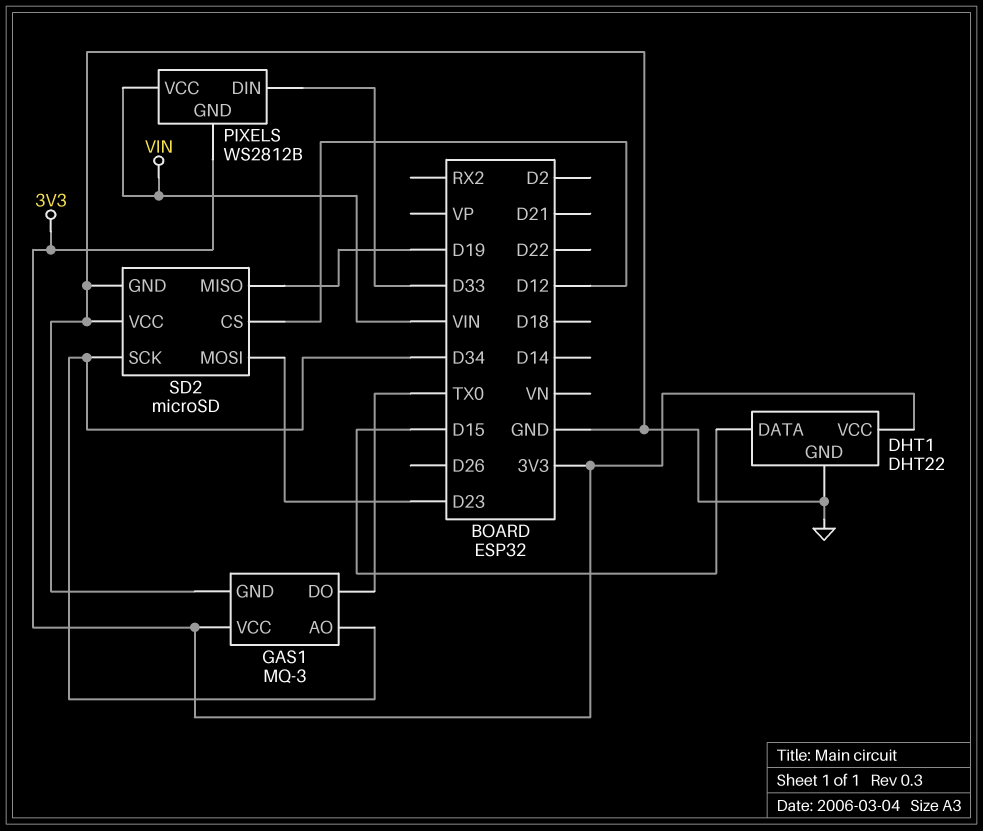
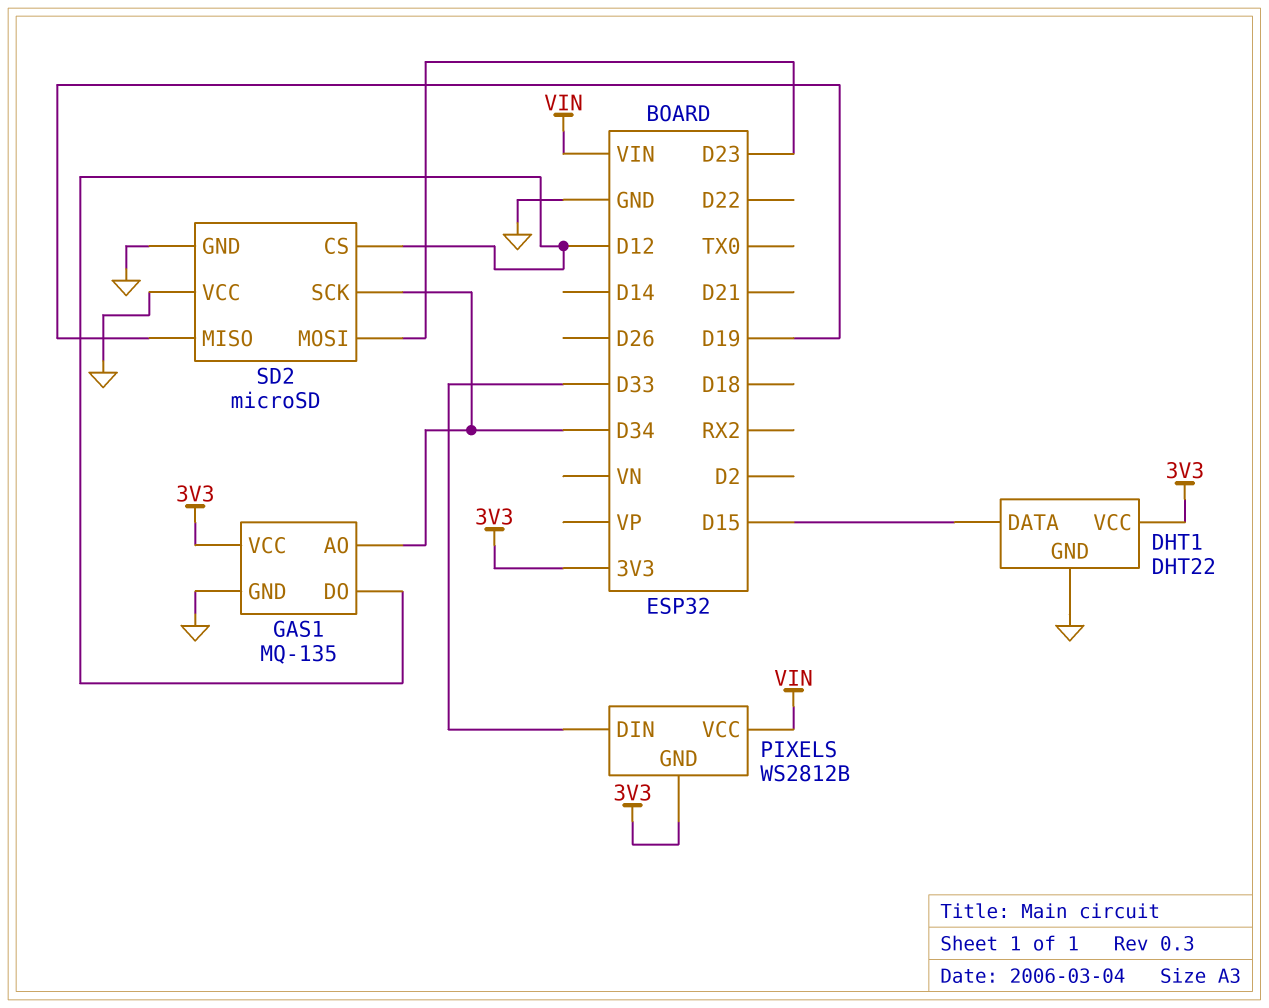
GAS1: MQ-3 -> MQ-135
GAS1 pin DO: TX0 -> D12

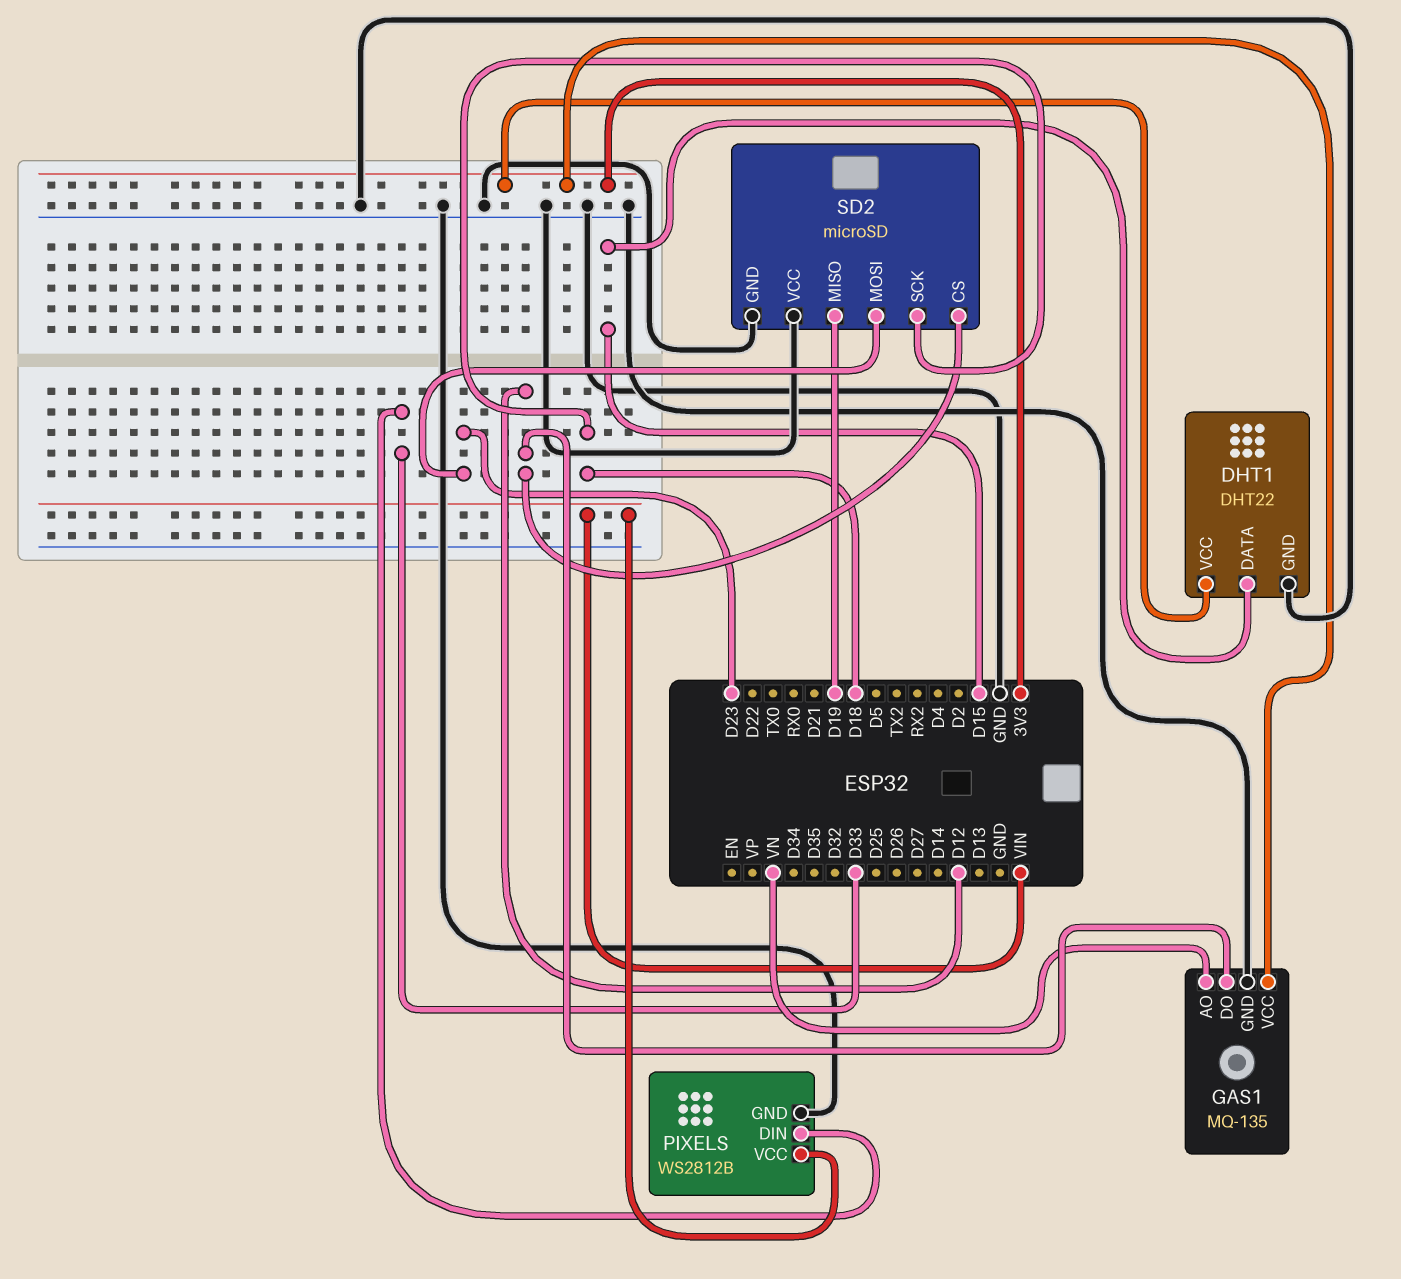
GAS1 pin AO: D34 -> VN
PIXELS pin GND: 3V3 -> GND
SD2 pin SCK: D34 -> D18

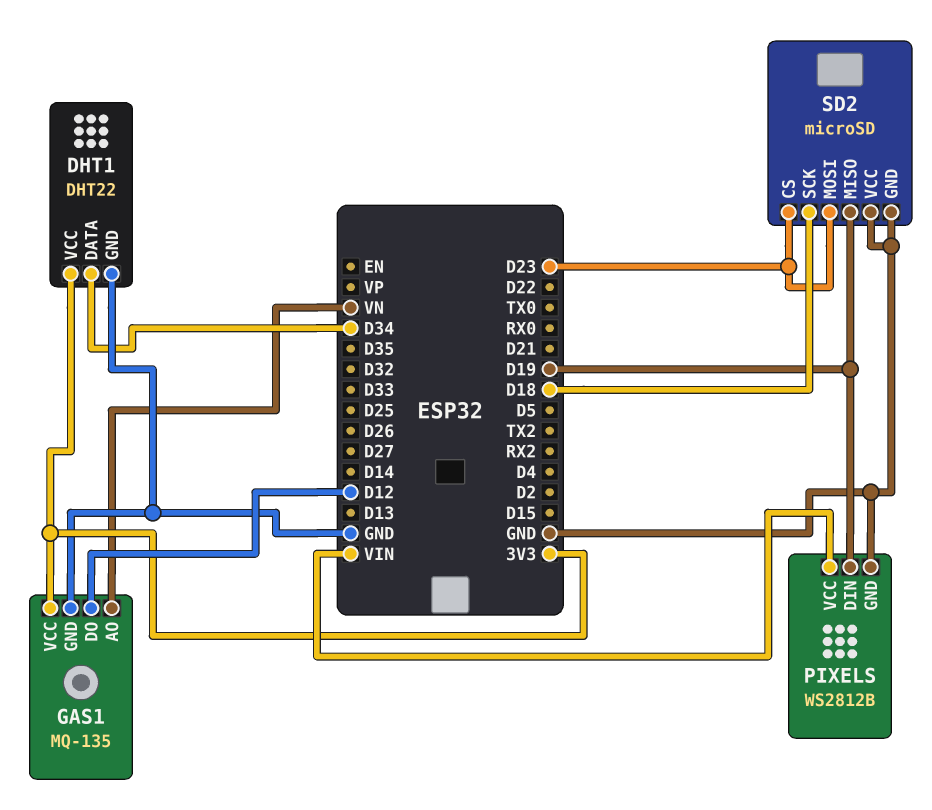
DHT1 pin DATA: D15 -> D34
PIXELS pin DIN: D33 -> D19
SD2 pin CS: D12 -> D23

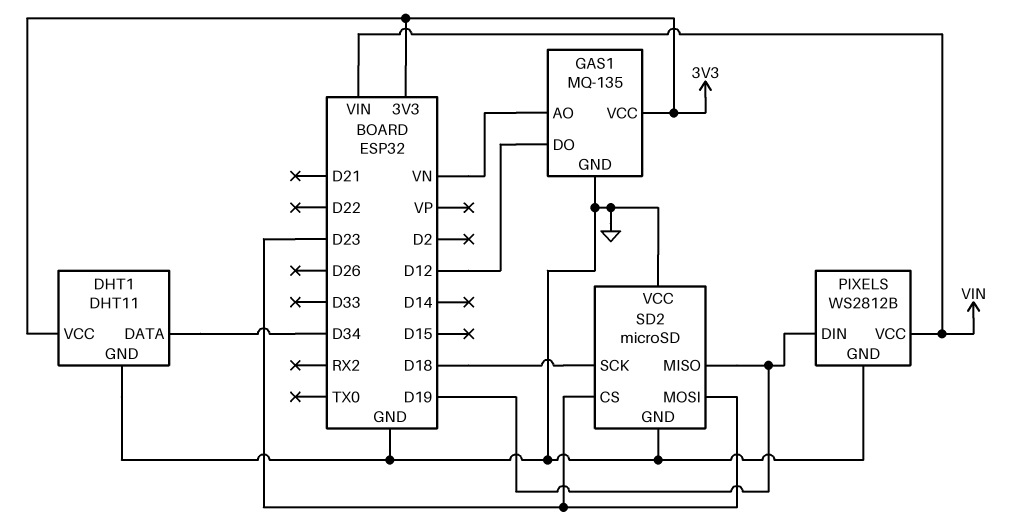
DHT1: DHT22 -> DHT11

